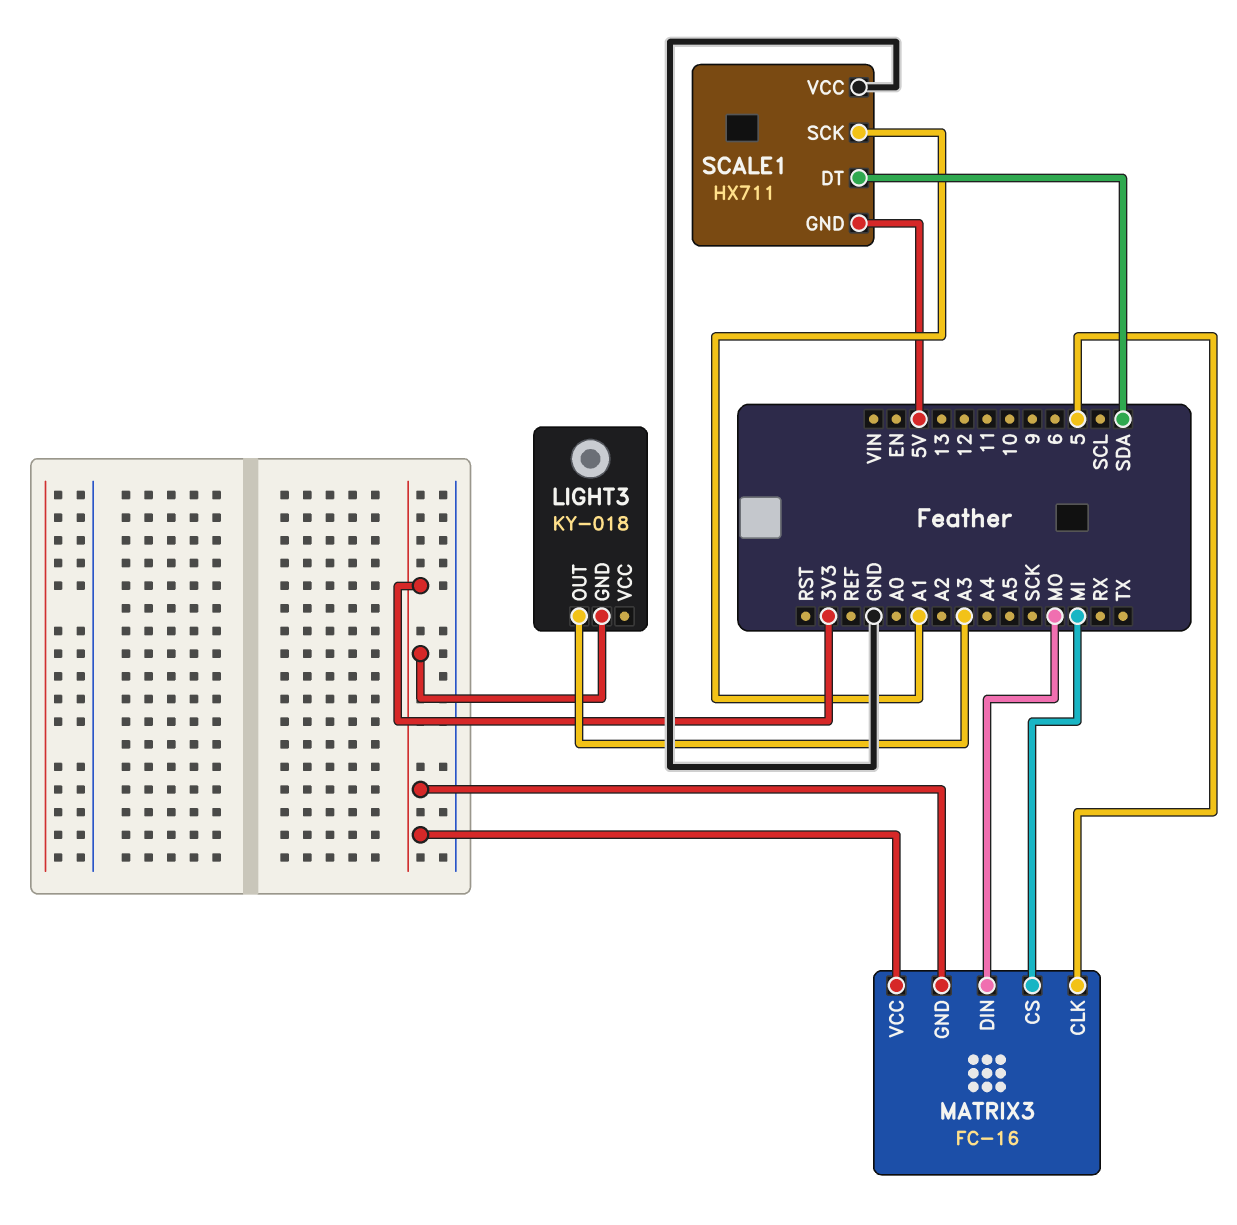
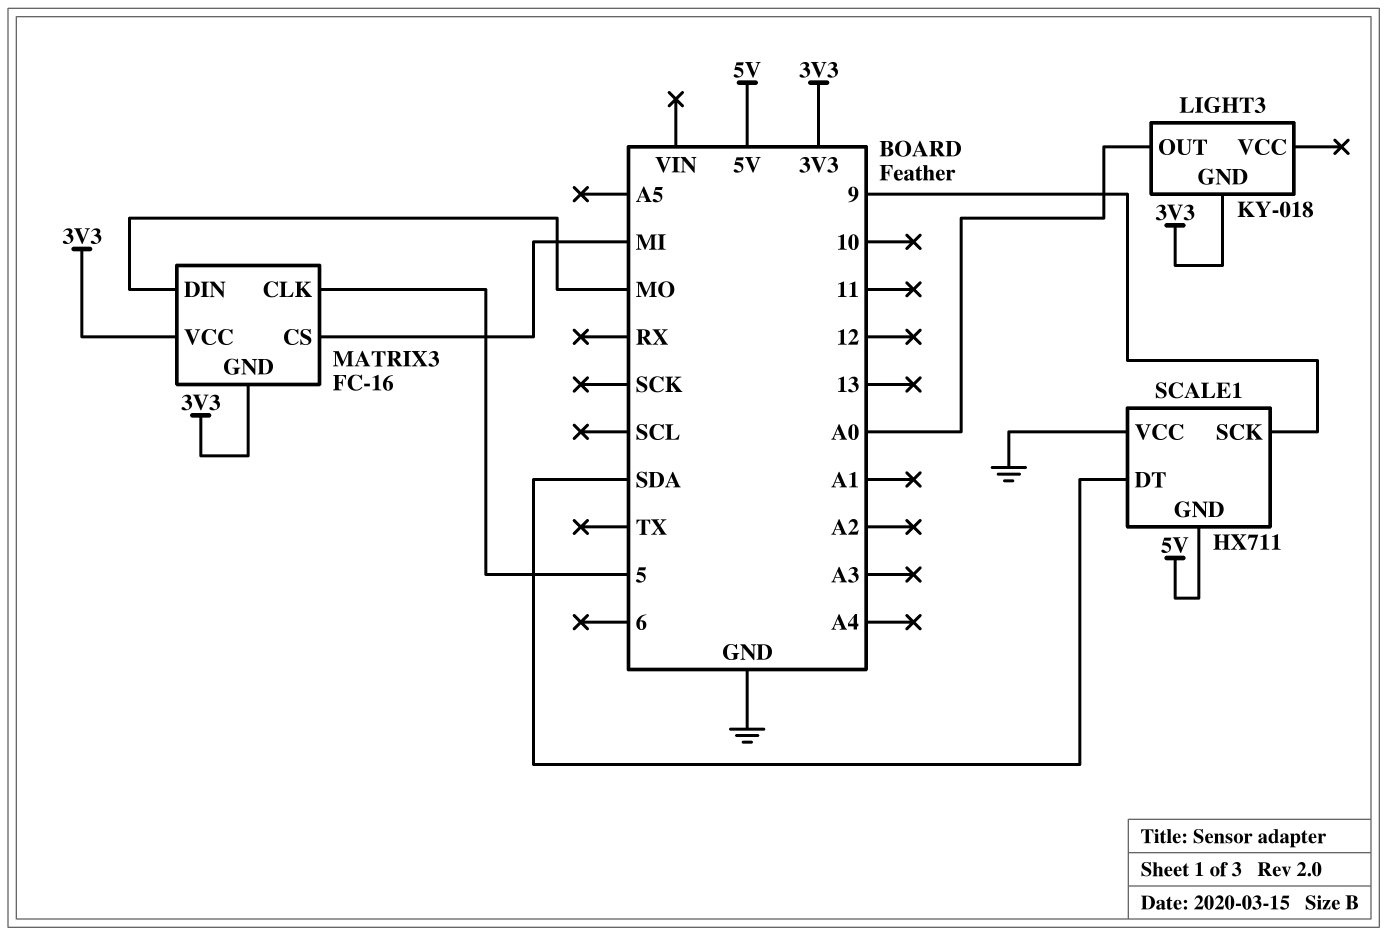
LIGHT3 pin OUT: A3 -> A0
SCALE1 pin SCK: A1 -> 9

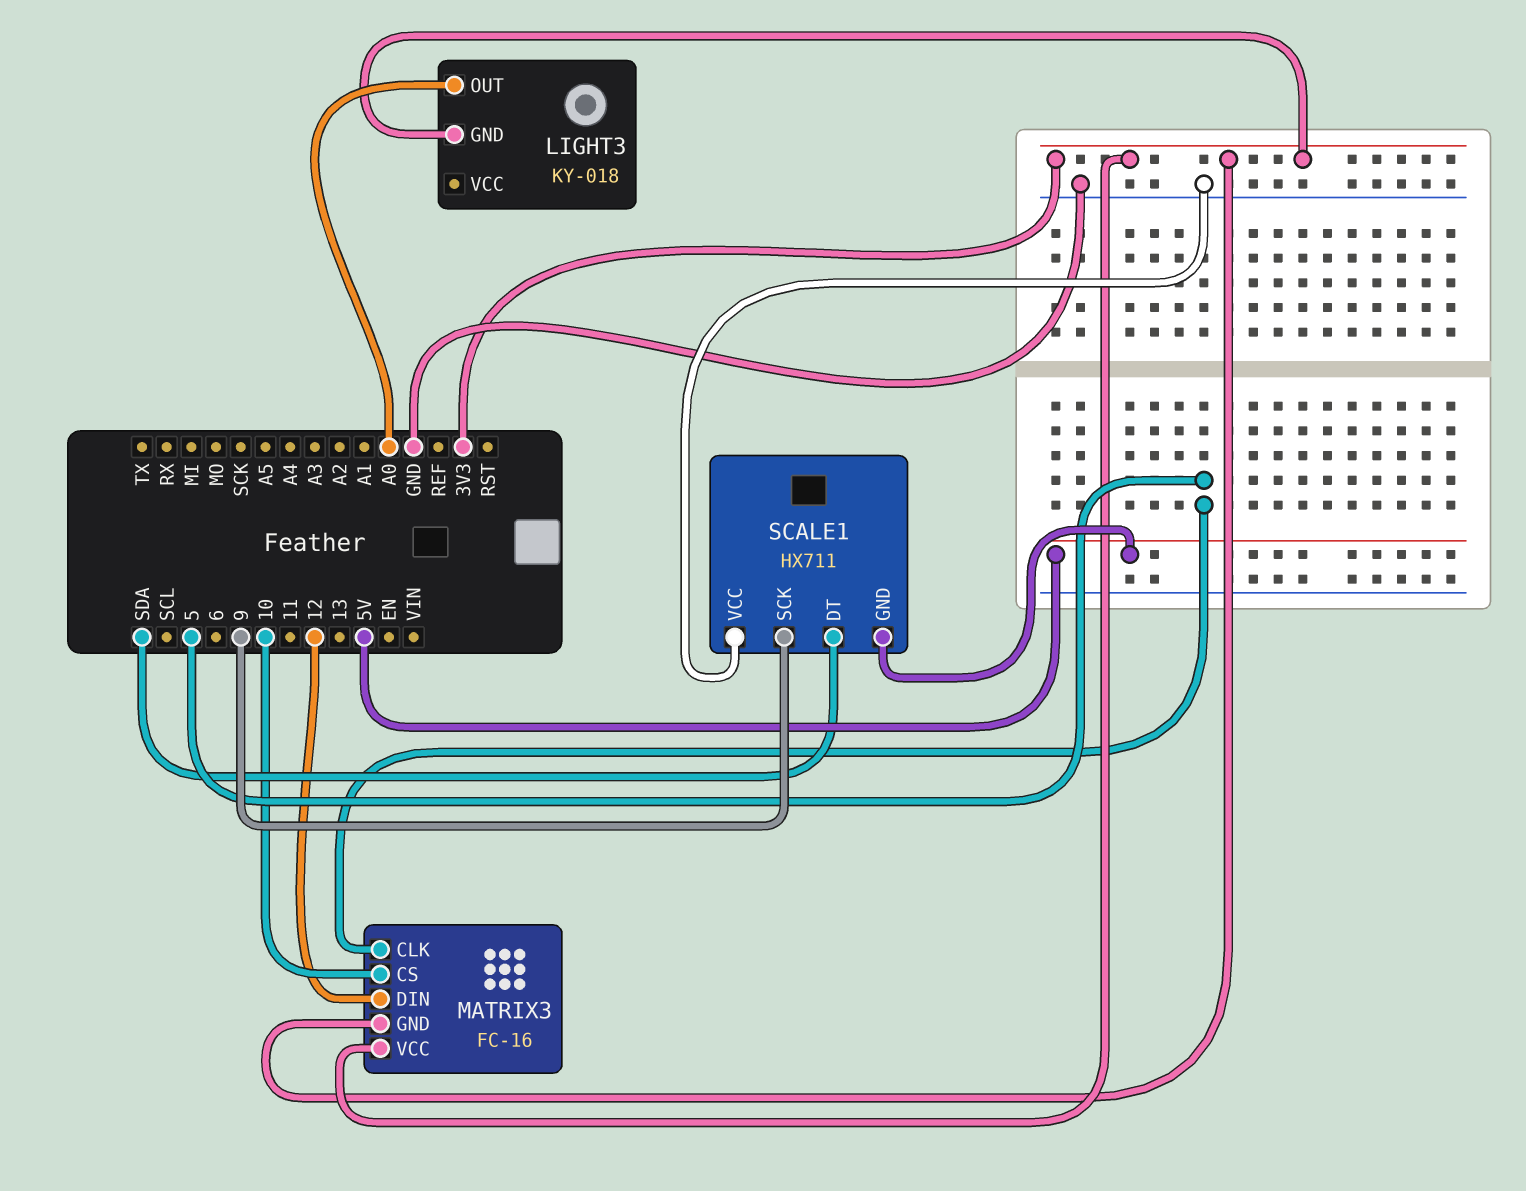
MATRIX3 pin CS: MI -> 10
MATRIX3 pin DIN: MO -> 12

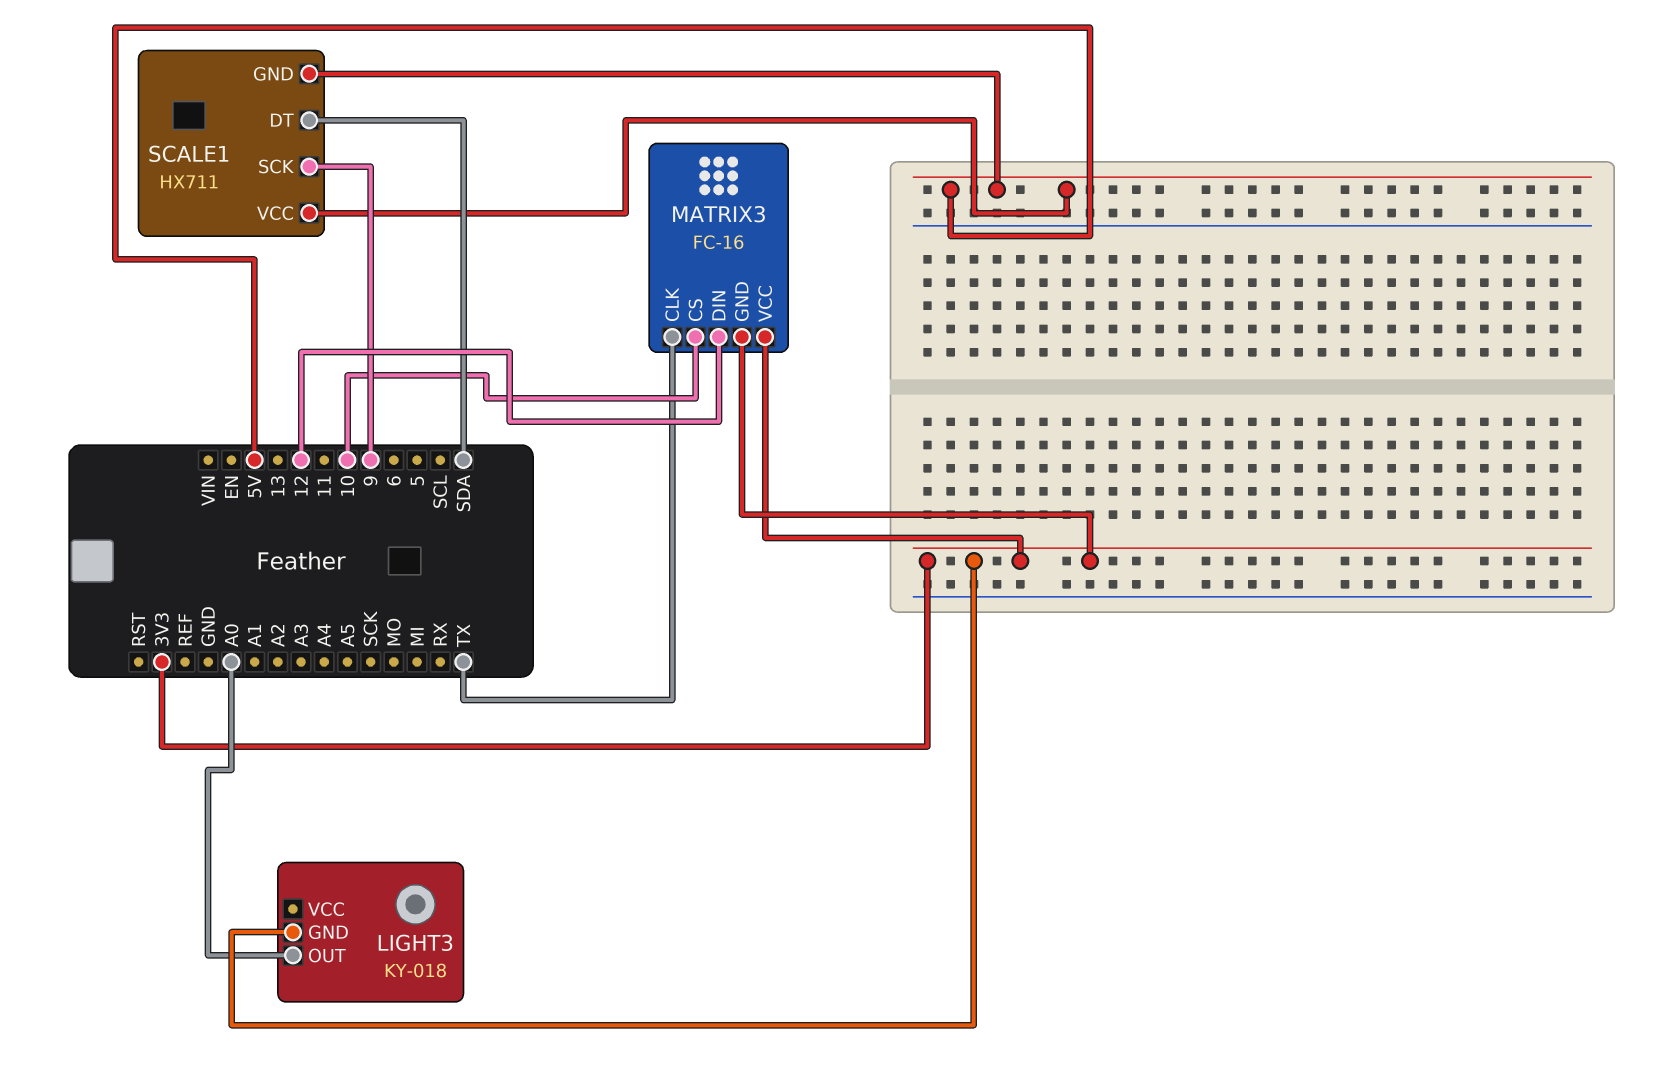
MATRIX3 pin CLK: 5 -> TX
SCALE1 pin VCC: GND -> 5V

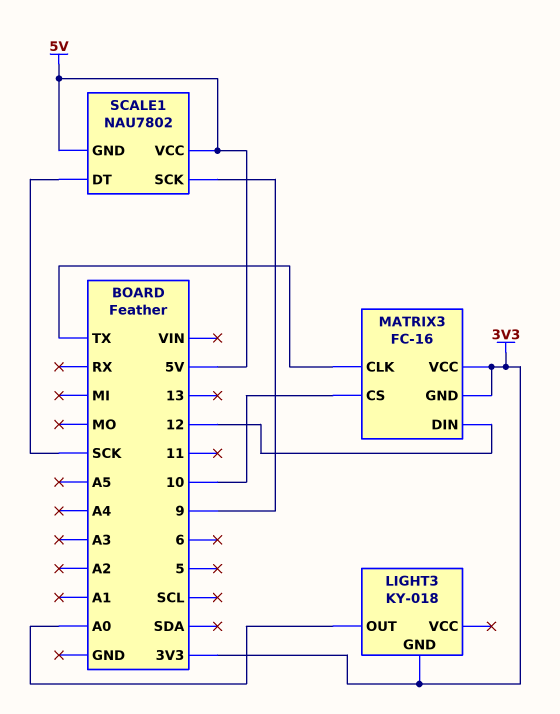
SCALE1: HX711 -> NAU7802
SCALE1 pin DT: SDA -> SCK

